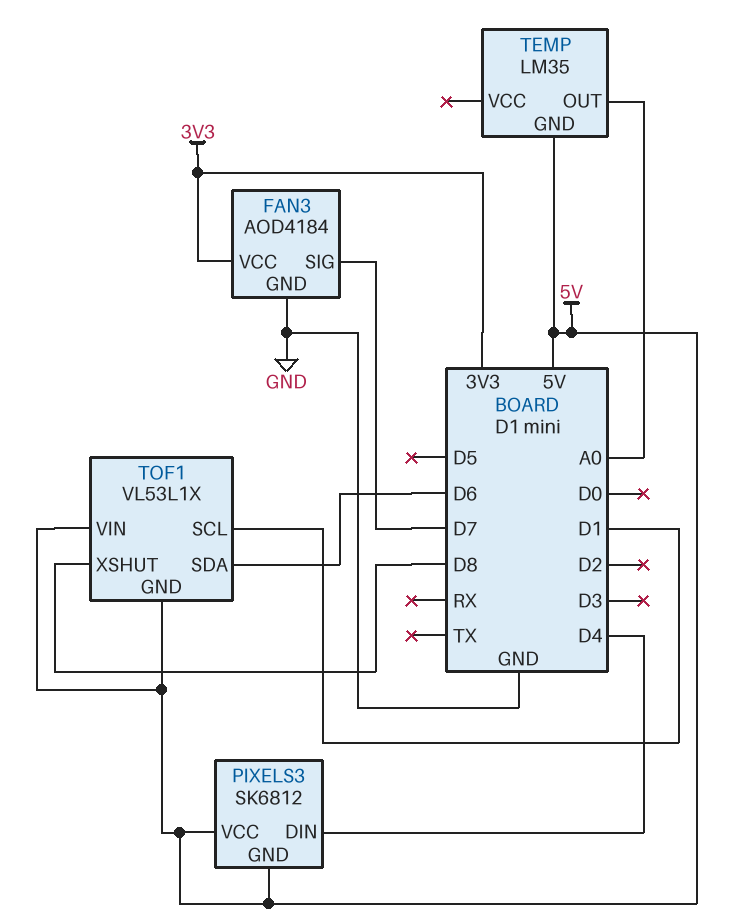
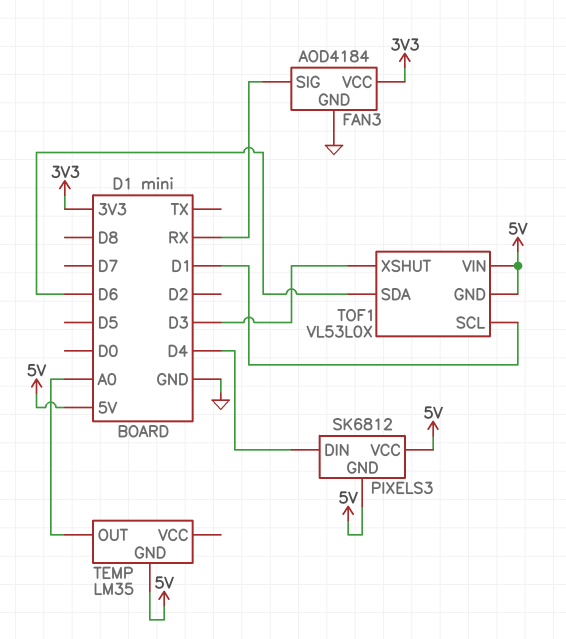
FAN3 pin SIG: D7 -> RX
TOF1: VL53L1X -> VL53L0X
TOF1 pin XSHUT: D8 -> D3

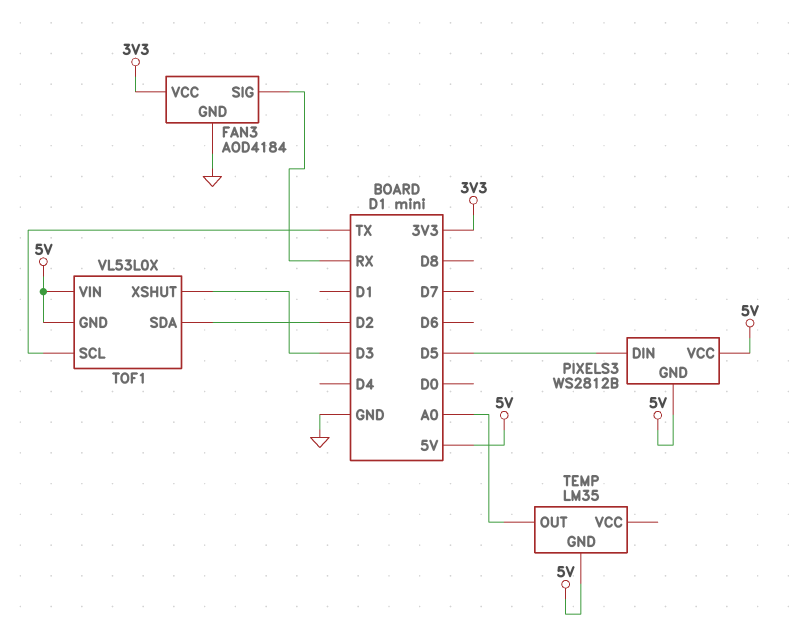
PIXELS3: SK6812 -> WS2812B
PIXELS3 pin DIN: D4 -> D5
TOF1 pin SCL: D1 -> TX
TOF1 pin SDA: D6 -> D2

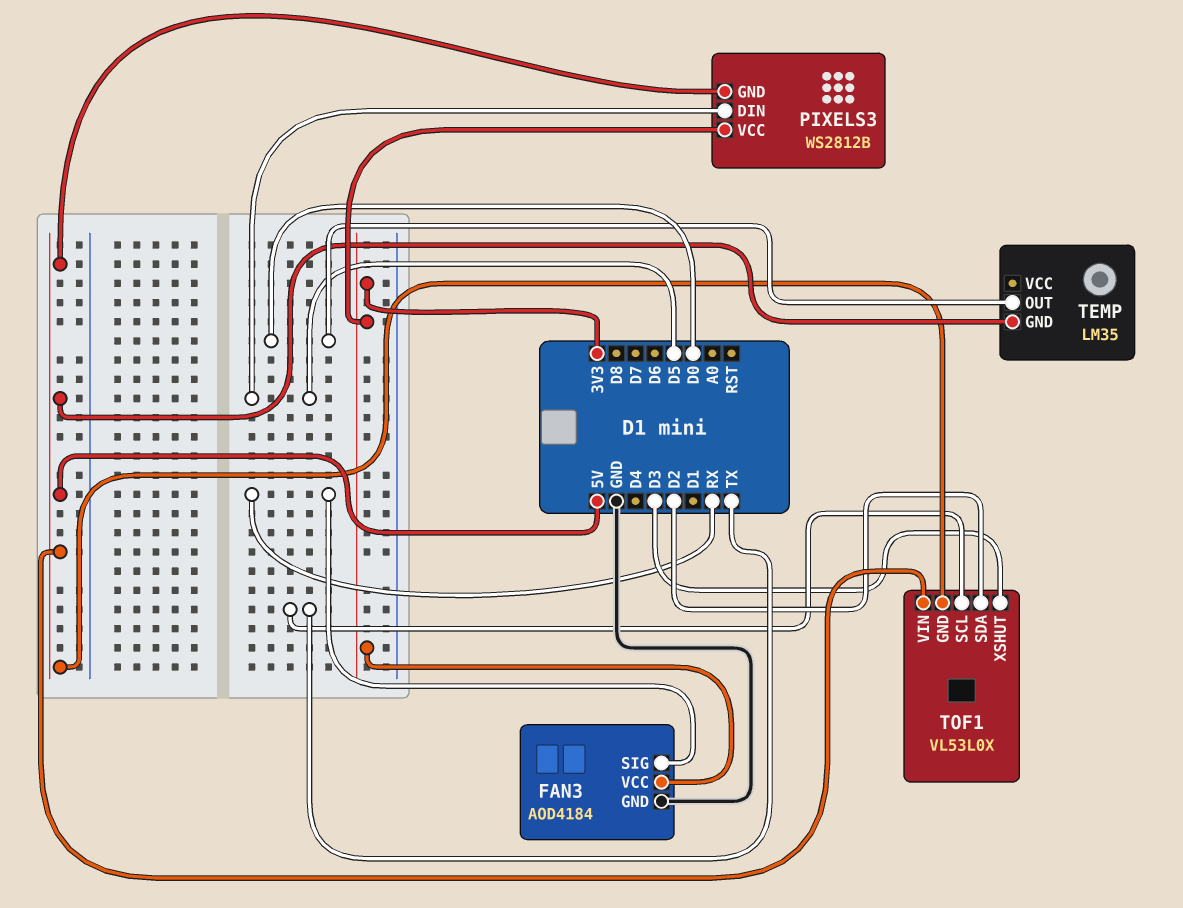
PIXELS3 pin VCC: 5V -> 3V3
TEMP pin OUT: A0 -> D0

